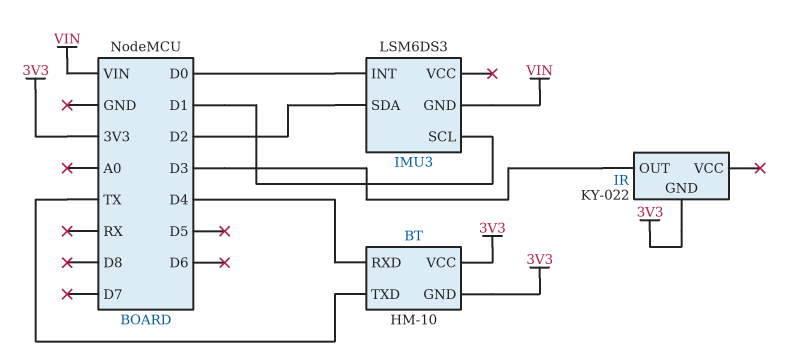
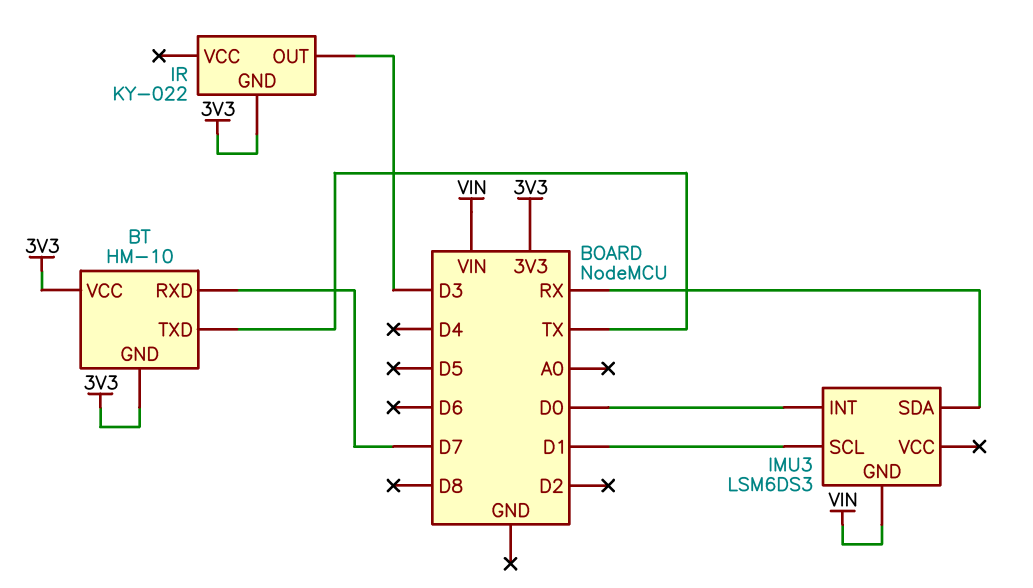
BT pin RXD: D4 -> D7
IMU3 pin SDA: D2 -> RX

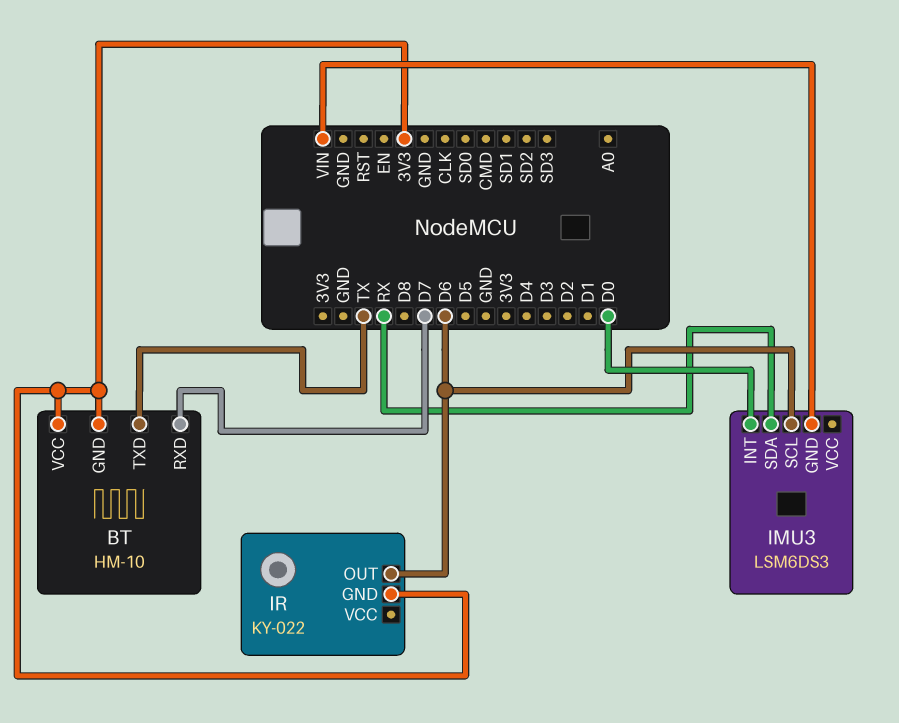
IMU3 pin SCL: D1 -> D6
IR pin OUT: D3 -> D6

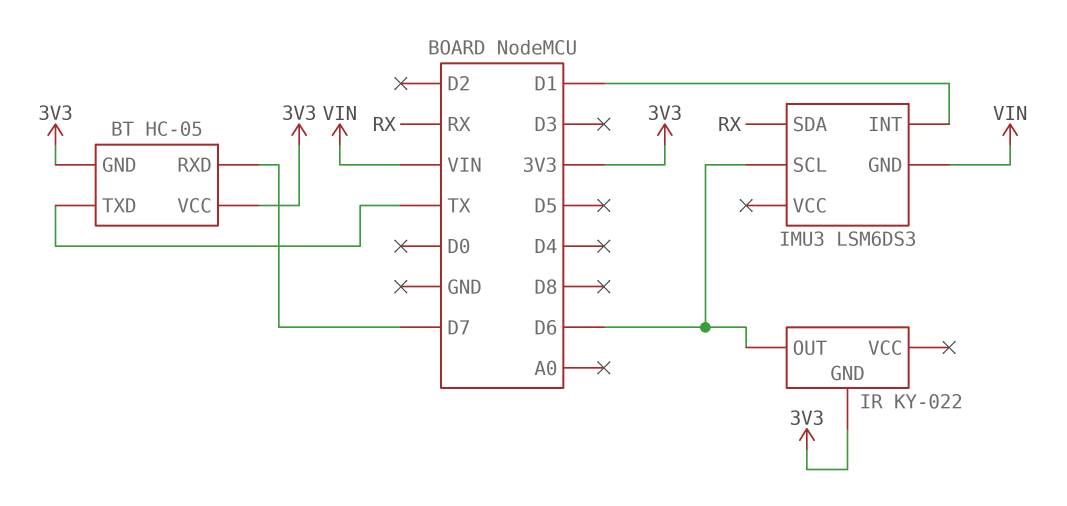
BT: HM-10 -> HC-05
IMU3 pin INT: D0 -> D1

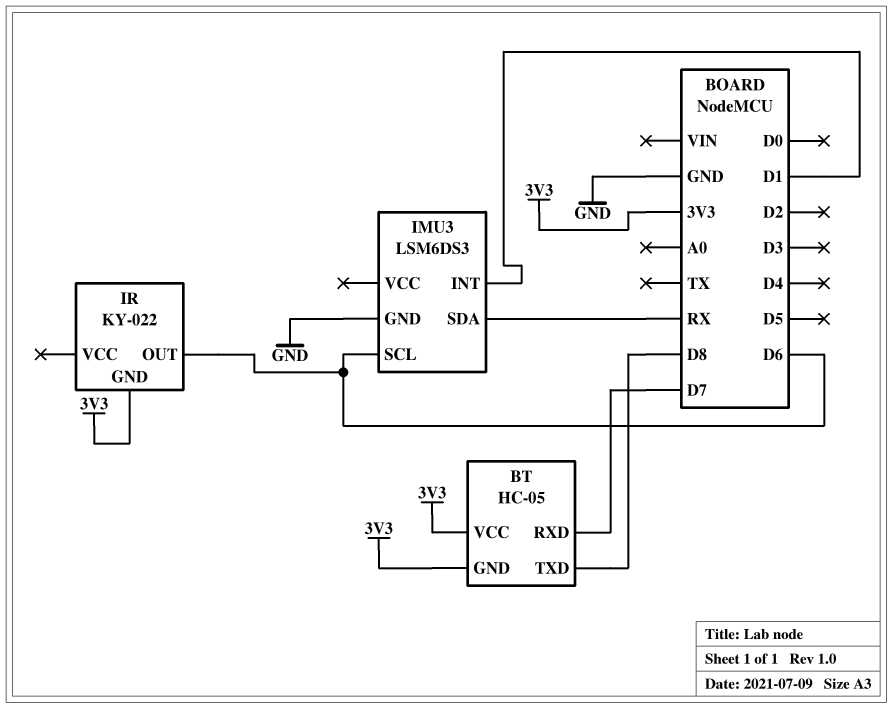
BT pin TXD: TX -> D8
IMU3 pin GND: VIN -> GND

